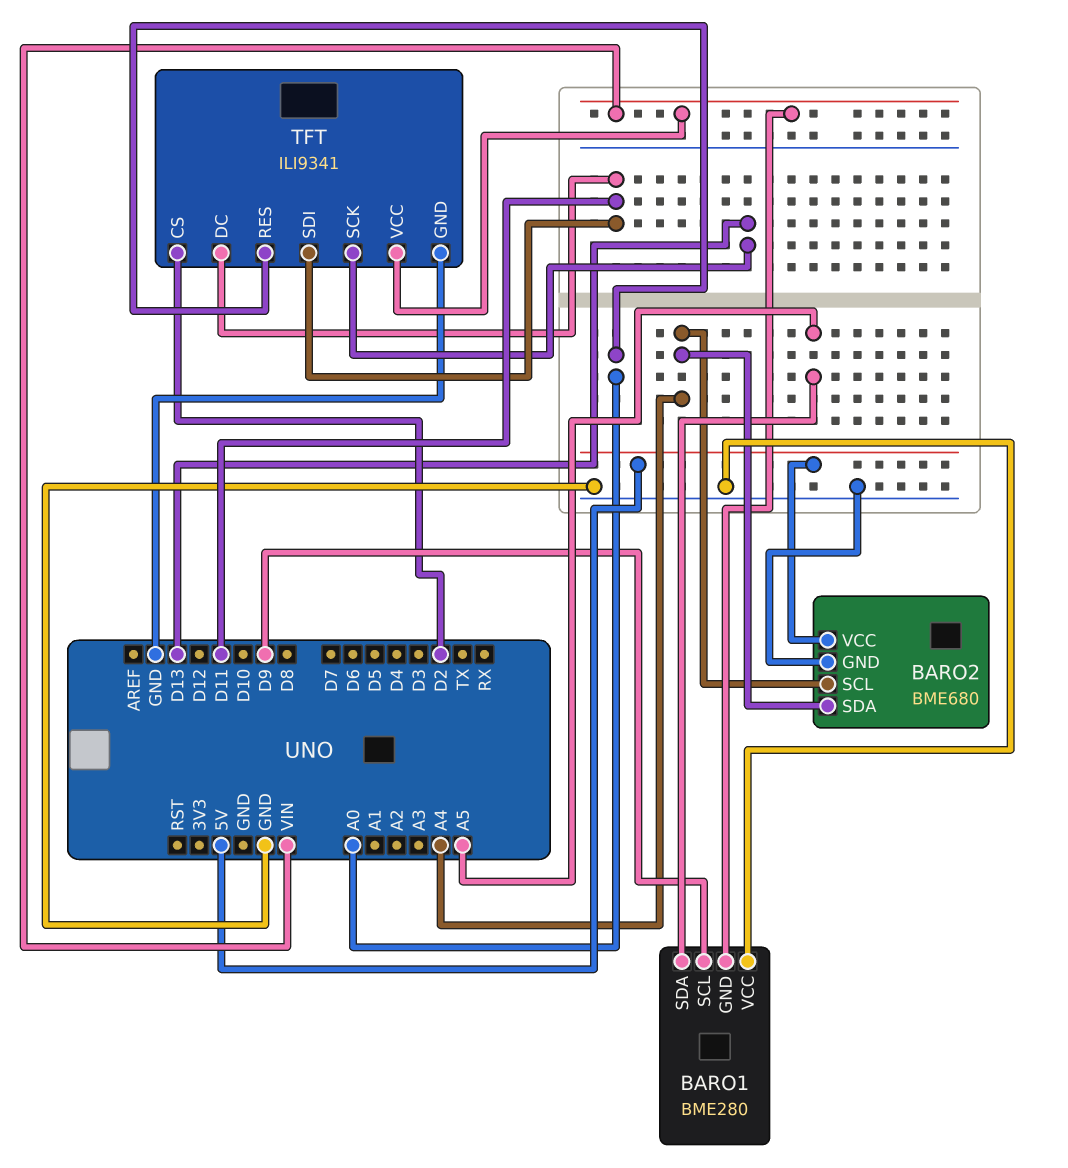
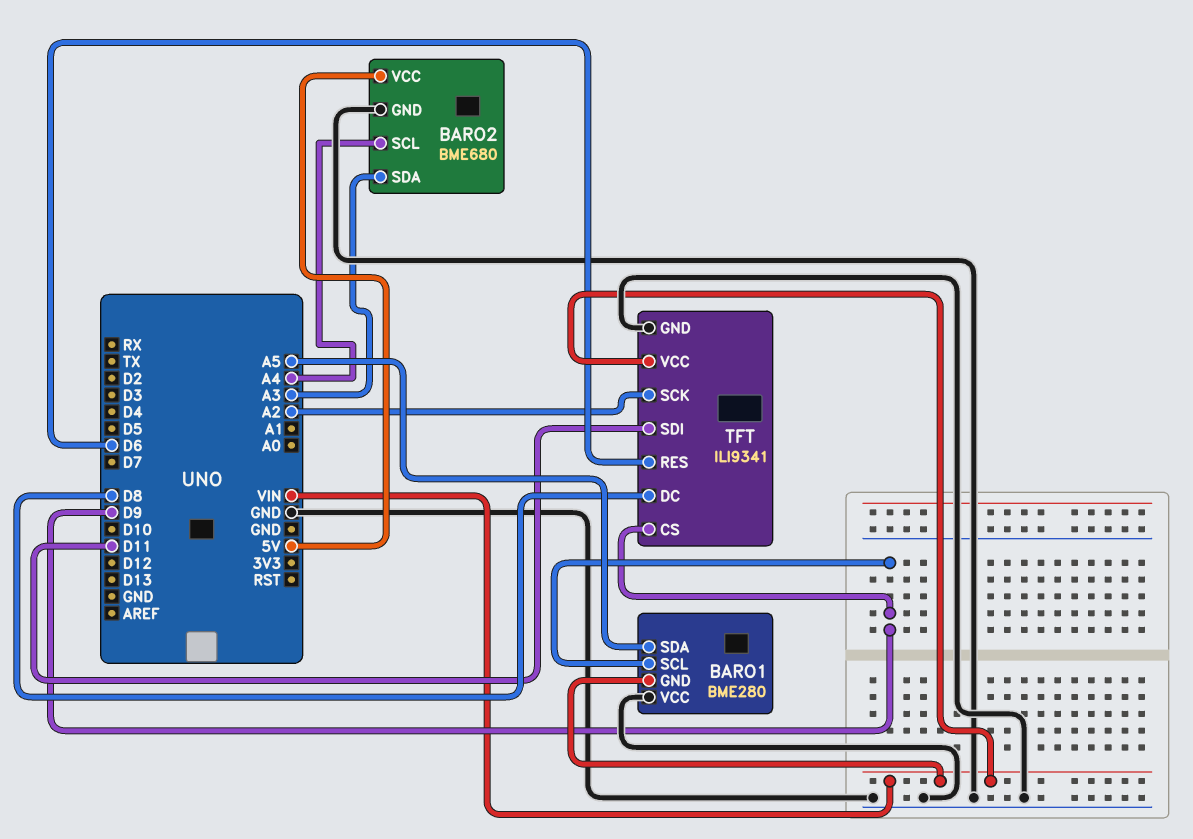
BARO2 pin SDA: A4 -> A3
TFT pin CS: D2 -> D9
TFT pin DC: D11 -> D8
TFT pin RES: A0 -> D6
TFT pin SCK: D13 -> A2

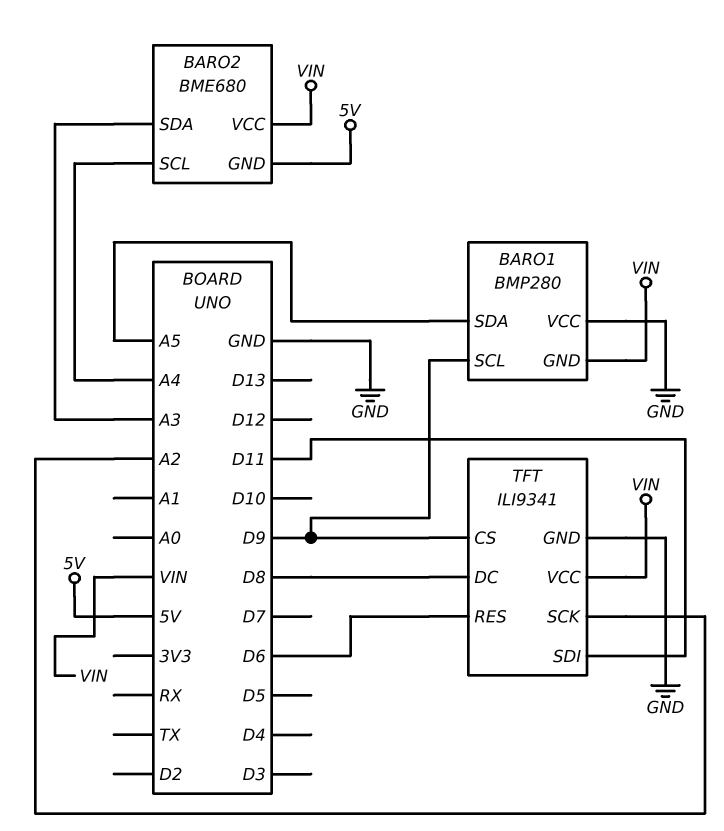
BARO1: BME280 -> BMP280
BARO2 pin GND: GND -> 5V
BARO2 pin VCC: 5V -> VIN

